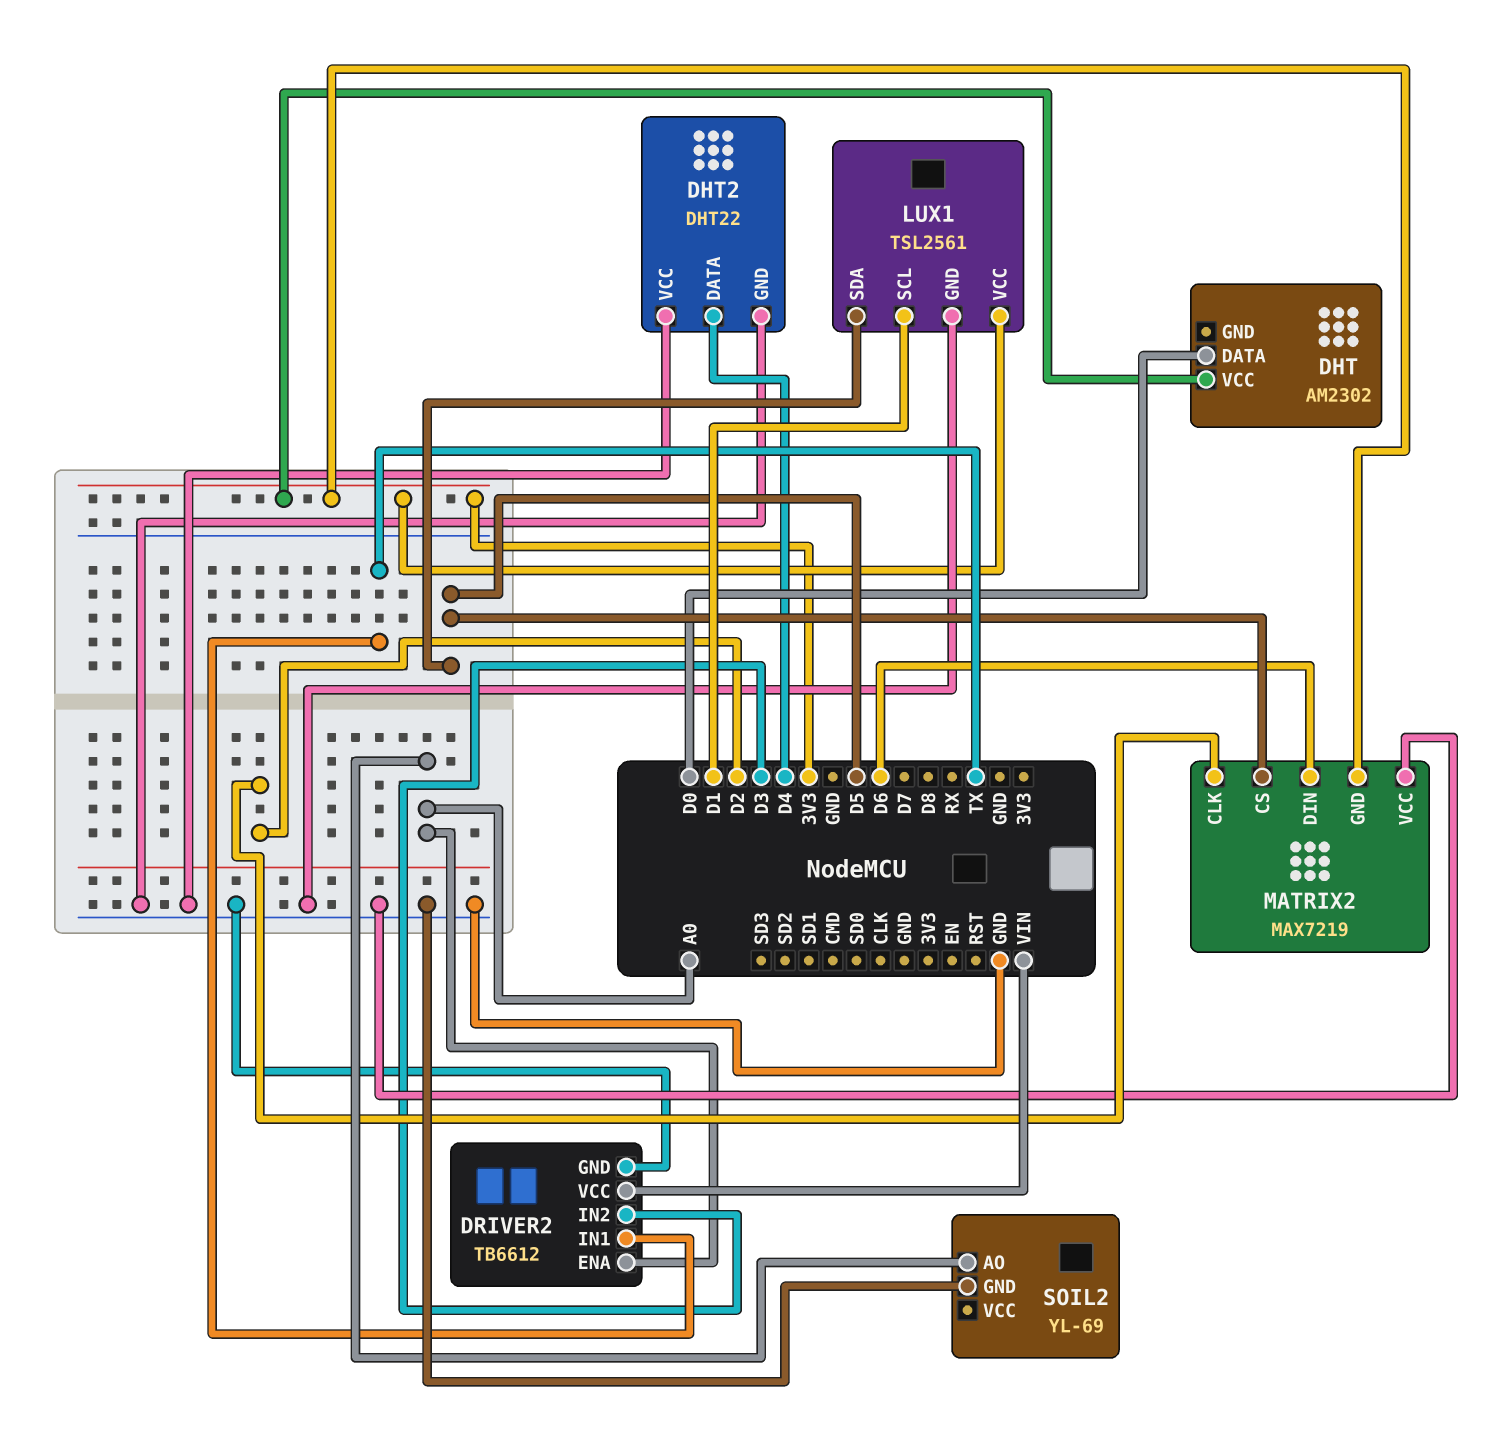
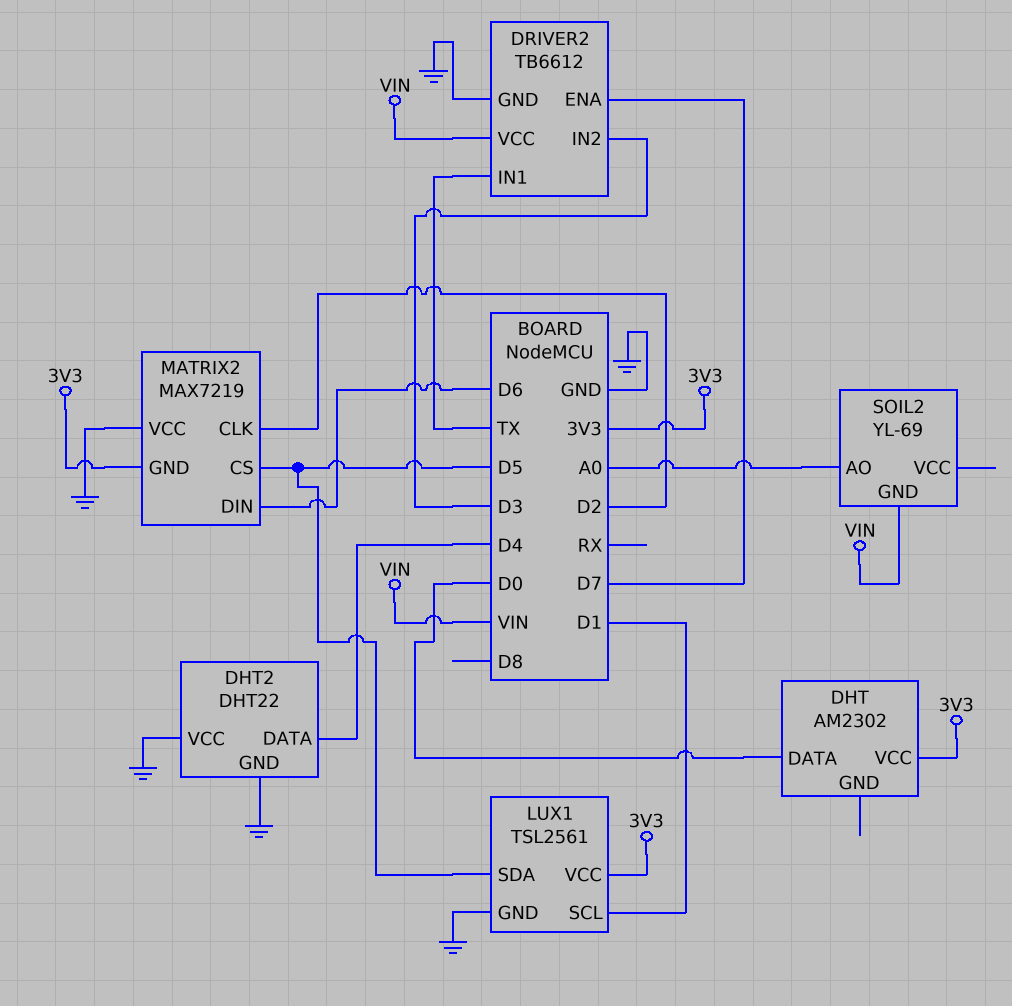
DRIVER2 pin ENA: A0 -> D7
SOIL2 pin GND: GND -> VIN

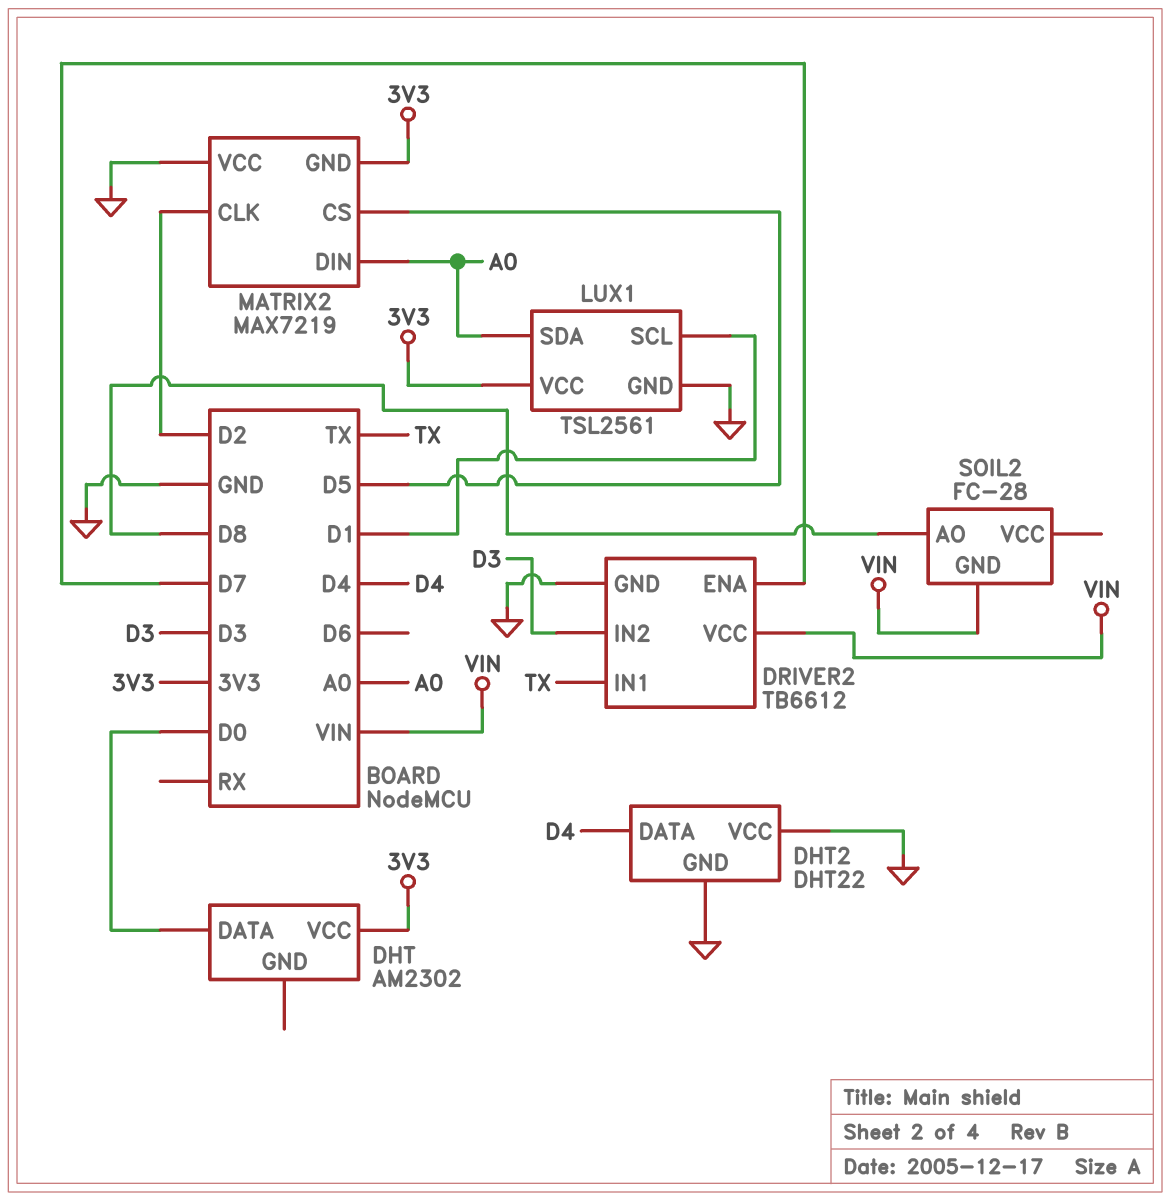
LUX1 pin SDA: D5 -> A0
MATRIX2 pin DIN: D6 -> A0
SOIL2: YL-69 -> FC-28
SOIL2 pin AO: A0 -> D8

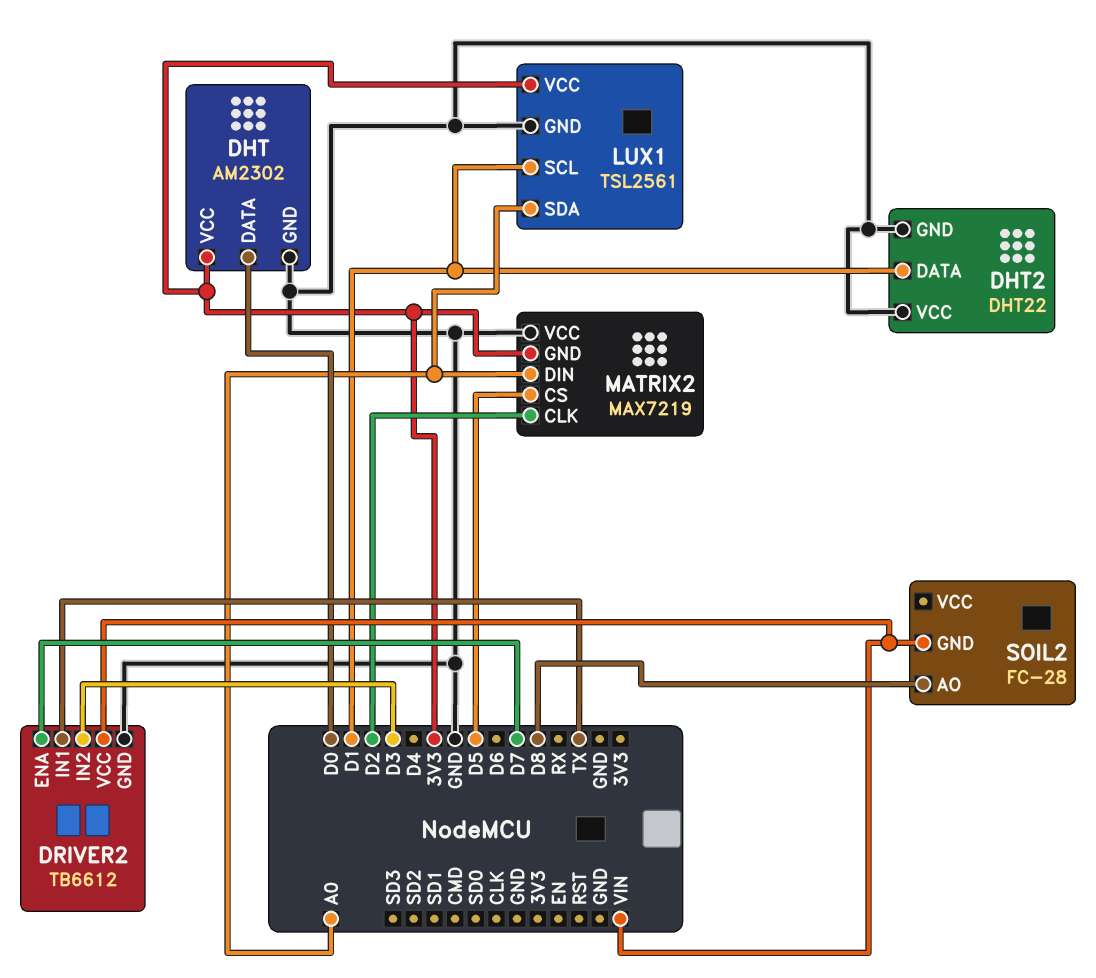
DHT pin GND: none -> GND
DHT2 pin DATA: D4 -> D1

